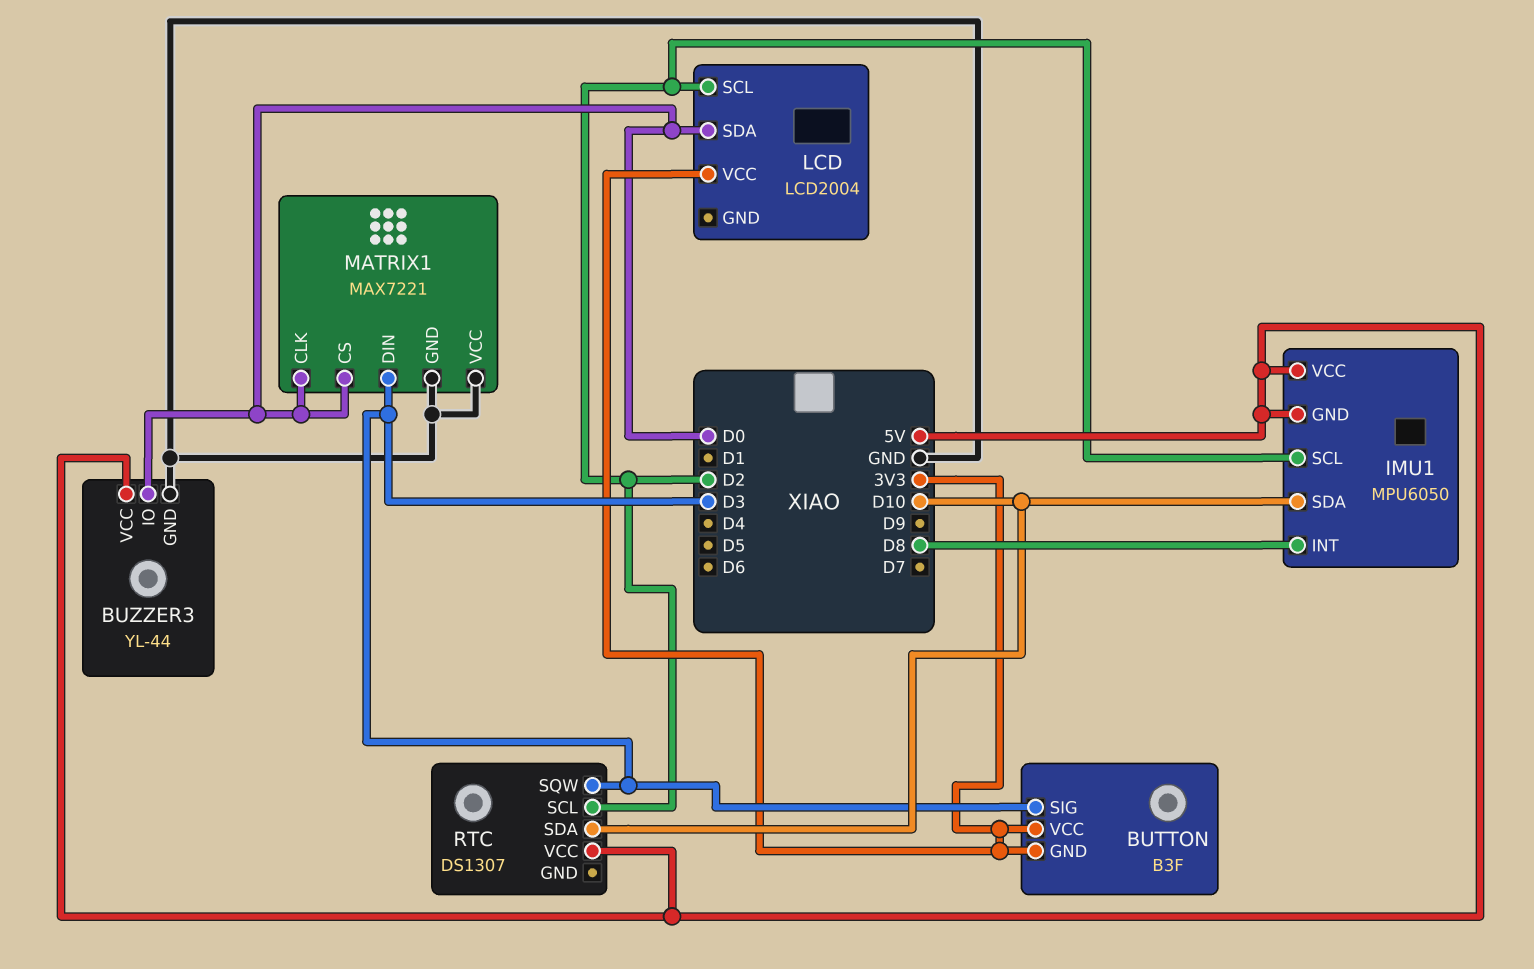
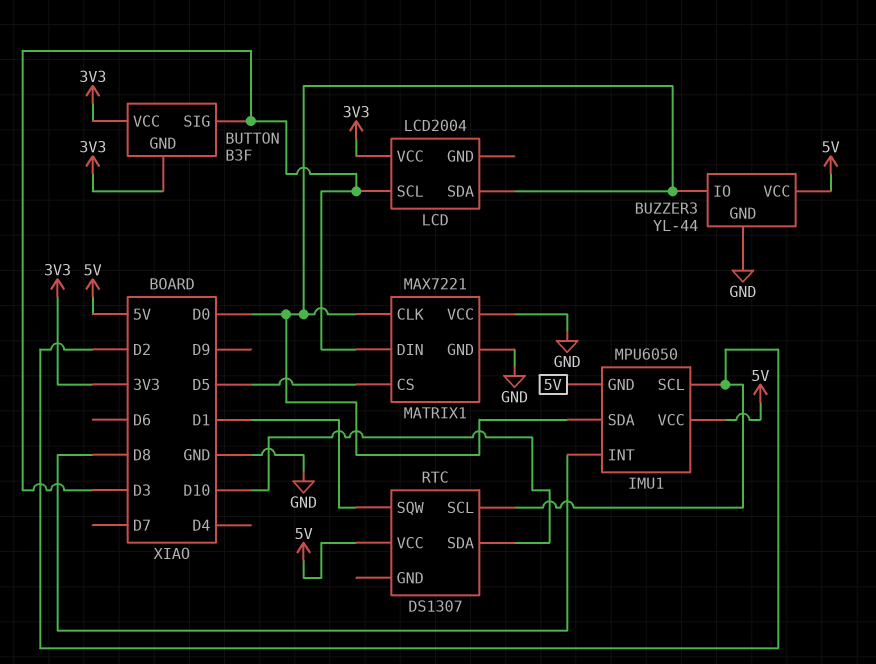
IMU1 pin SDA: D10 -> D0
LCD pin SCL: D2 -> D3
MATRIX1 pin CS: D0 -> D5
RTC pin SQW: D3 -> D1

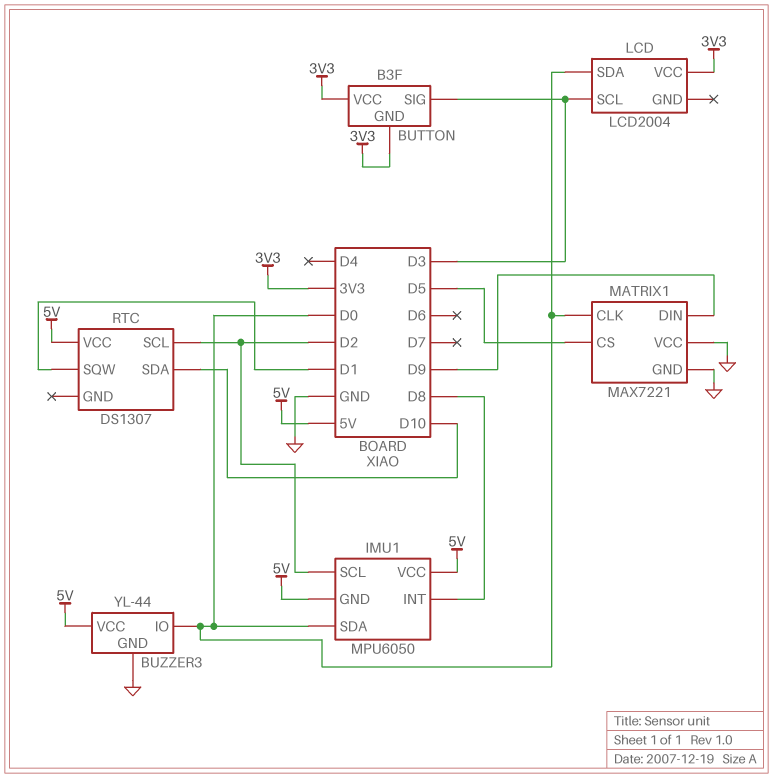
MATRIX1 pin DIN: D3 -> D9

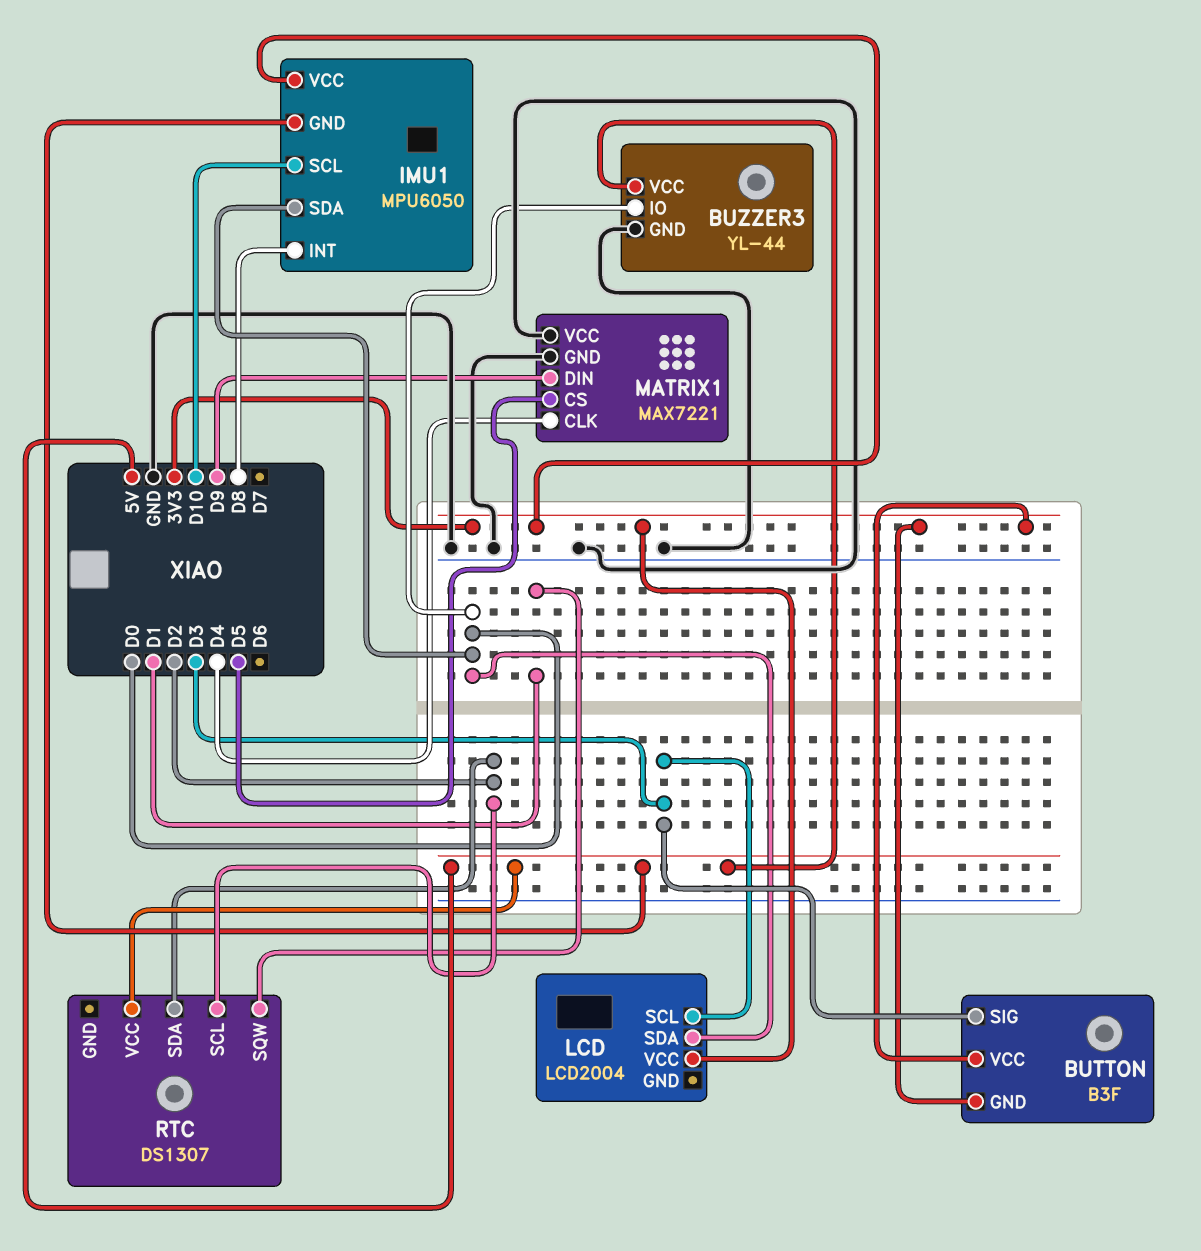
IMU1 pin SCL: D2 -> D10
IMU1 pin VCC: 5V -> 3V3
MATRIX1 pin CLK: D0 -> D4
RTC pin SDA: D10 -> D2

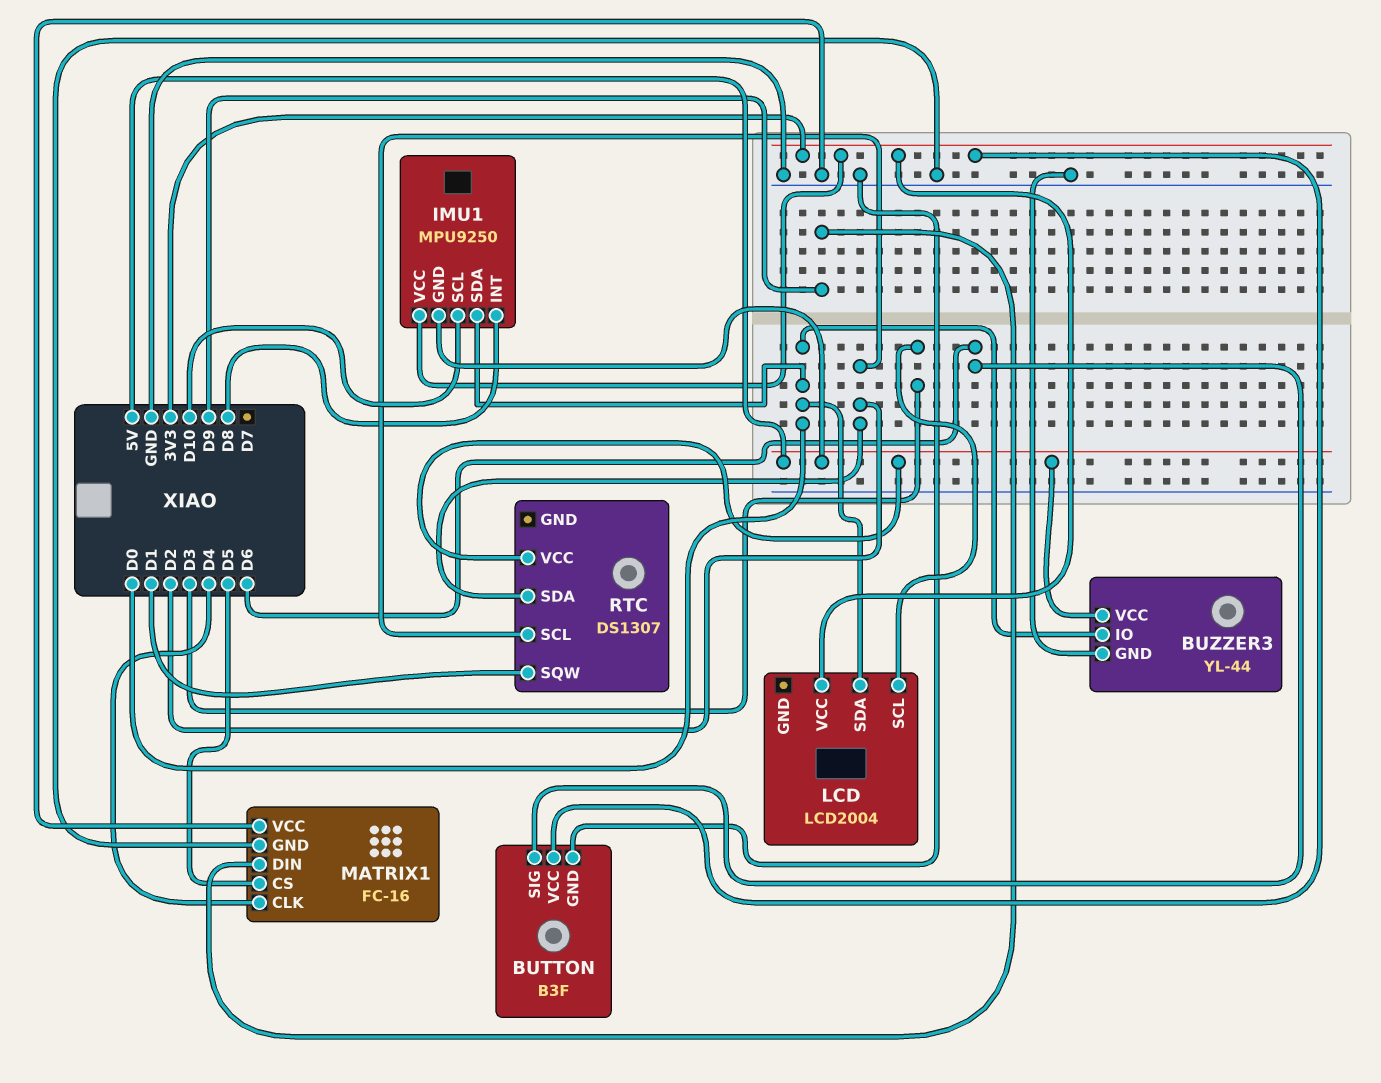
BUTTON pin GND: 3V3 -> GND
BUTTON pin SIG: D3 -> D6
IMU1: MPU6050 -> MPU9250
MATRIX1: MAX7221 -> FC-16

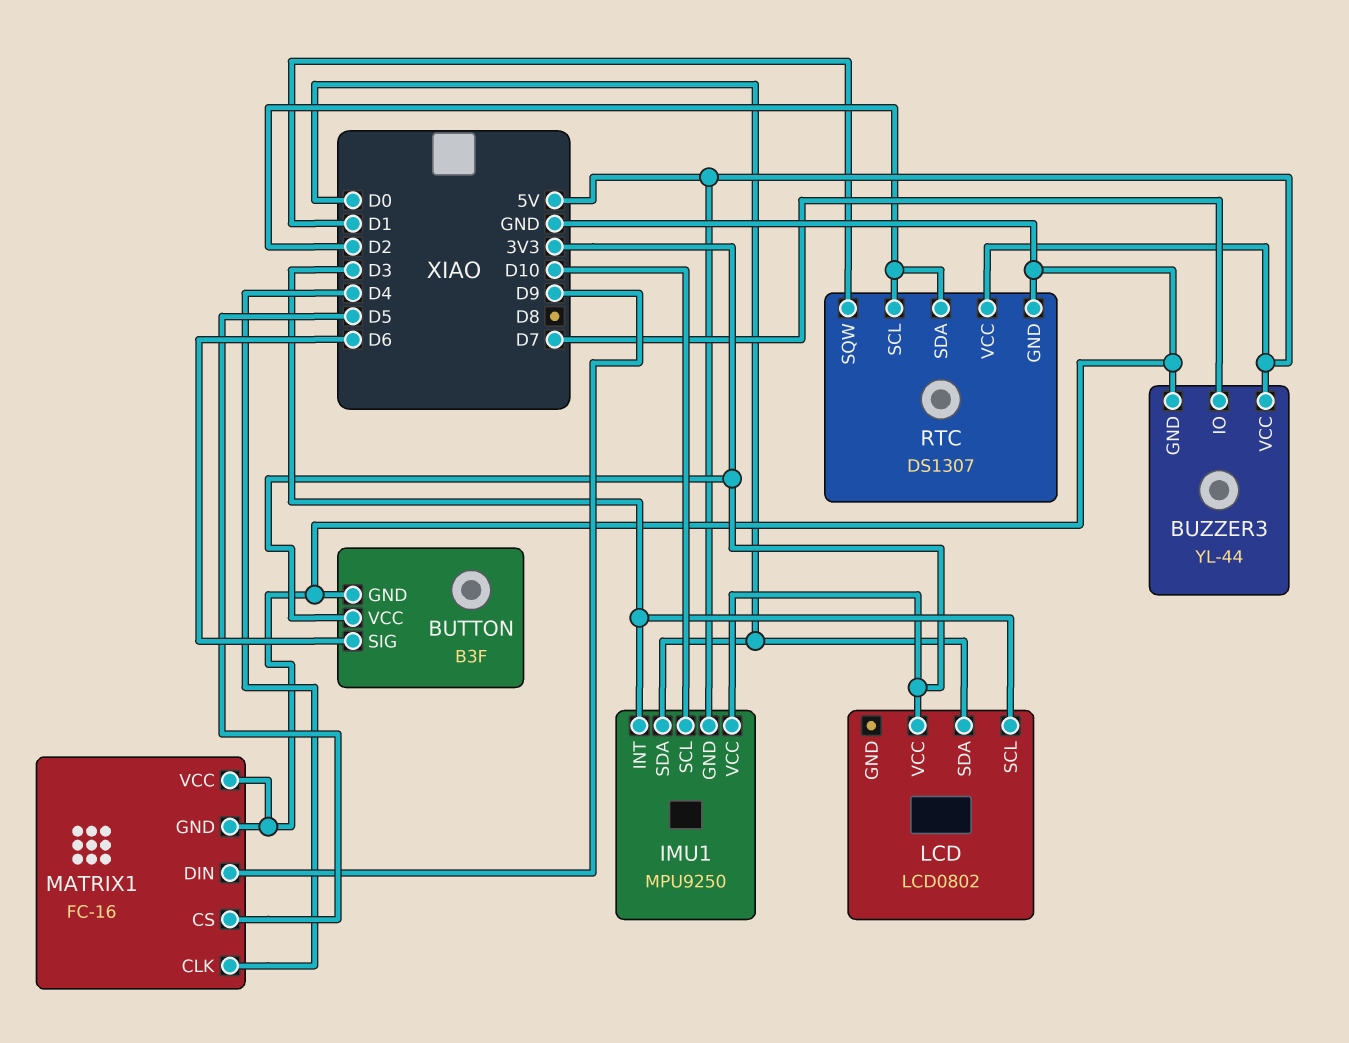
BUZZER3 pin IO: D0 -> D7
IMU1 pin INT: D8 -> D3
LCD: LCD2004 -> LCD0802
RTC pin GND: none -> GND

